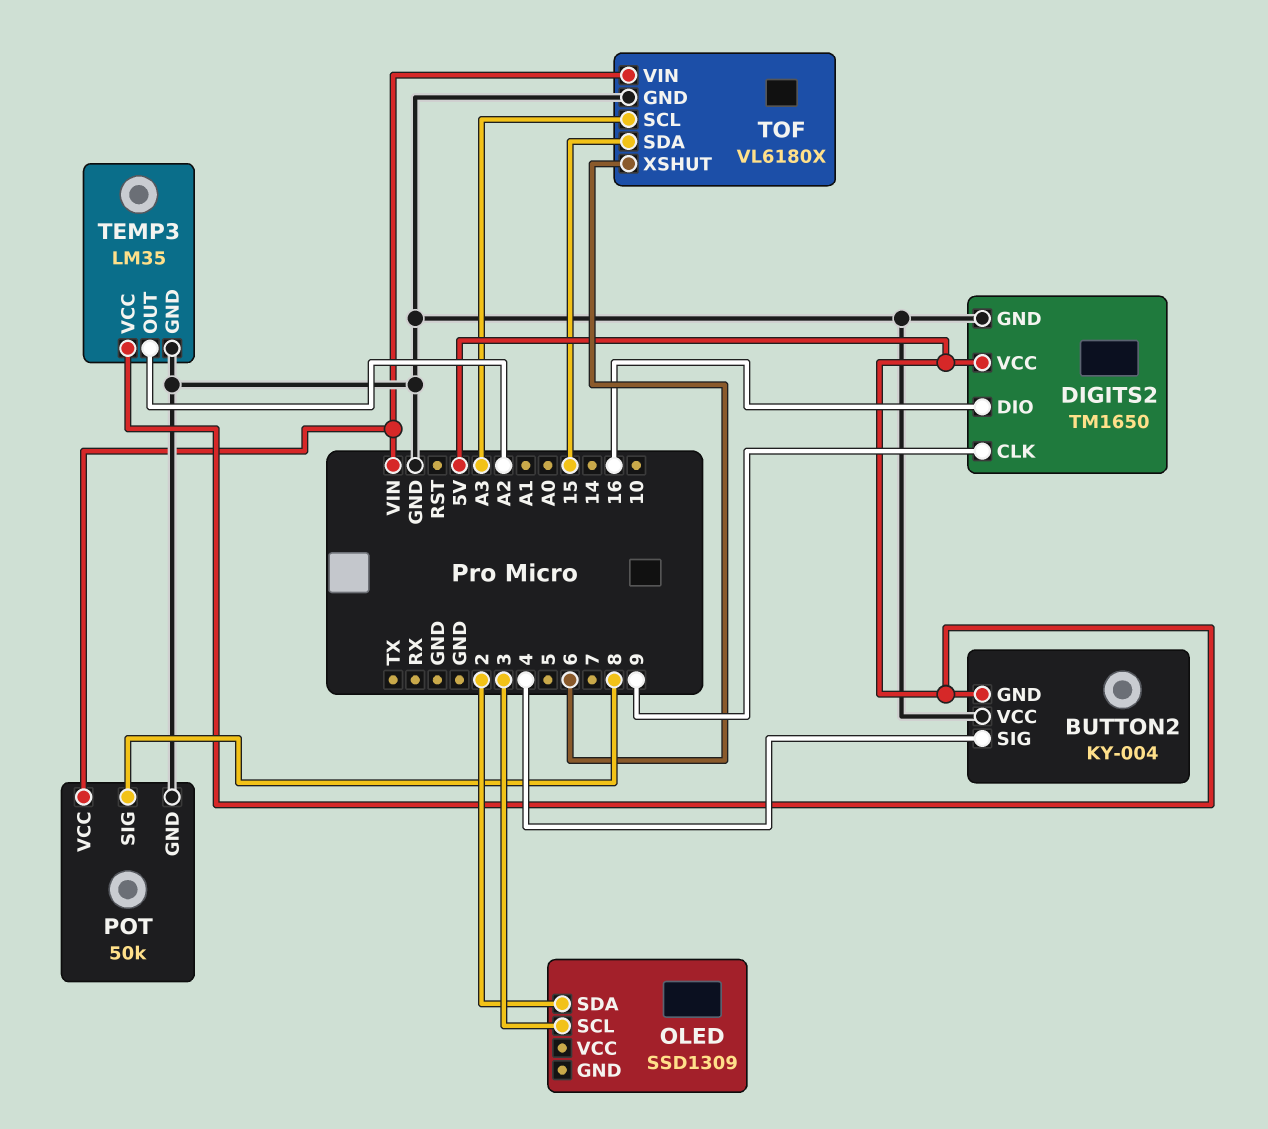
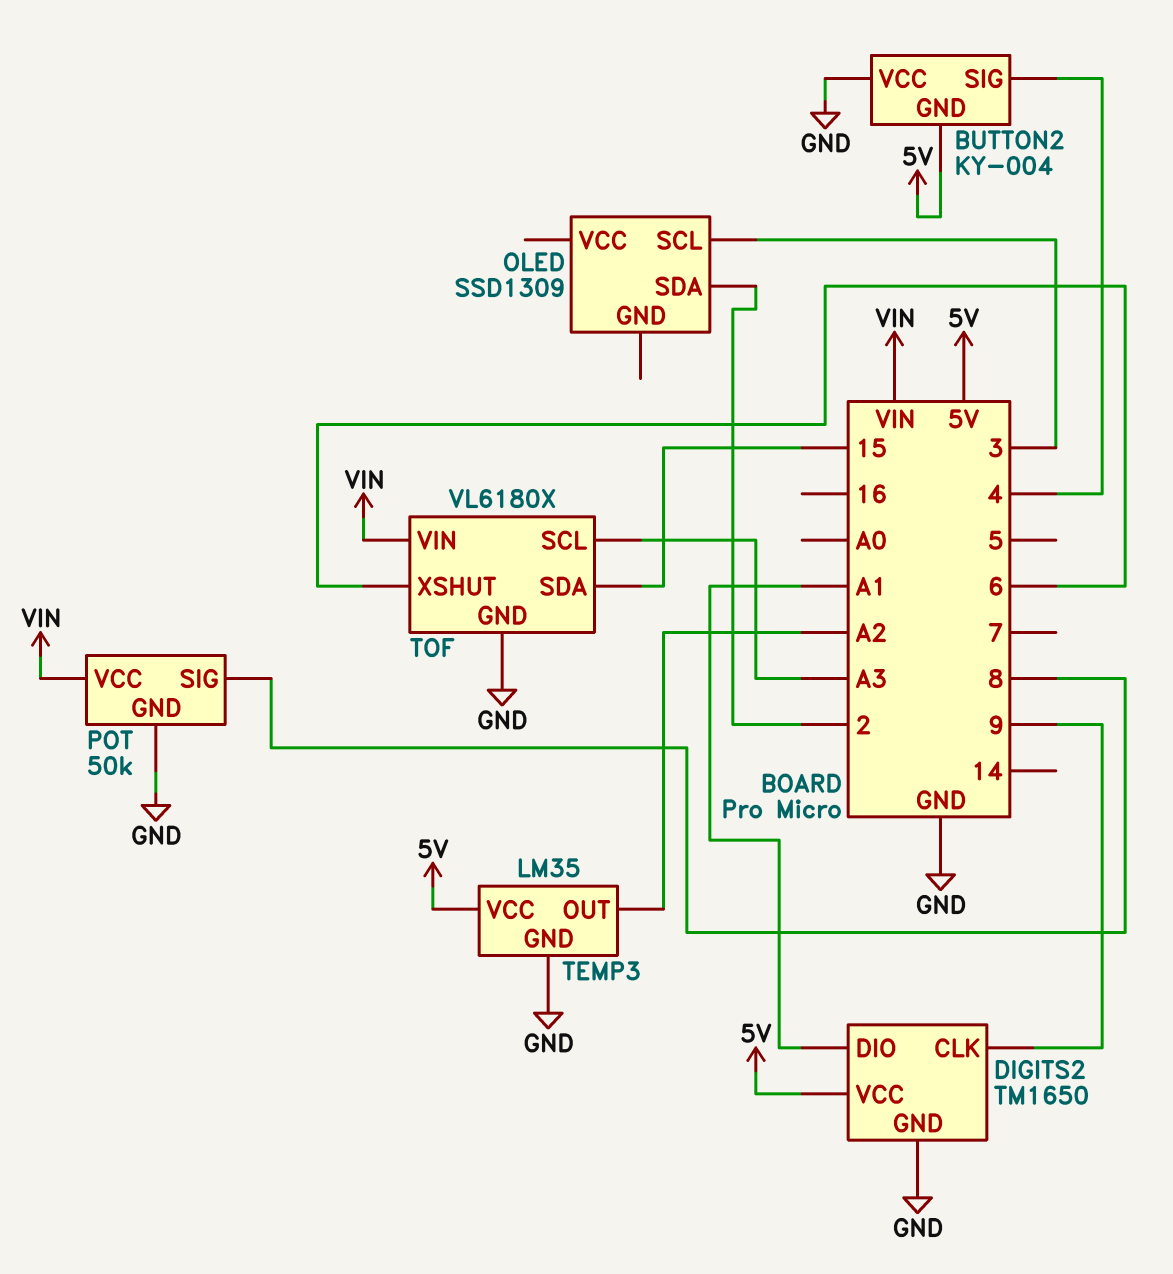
DIGITS2 pin DIO: 16 -> A1

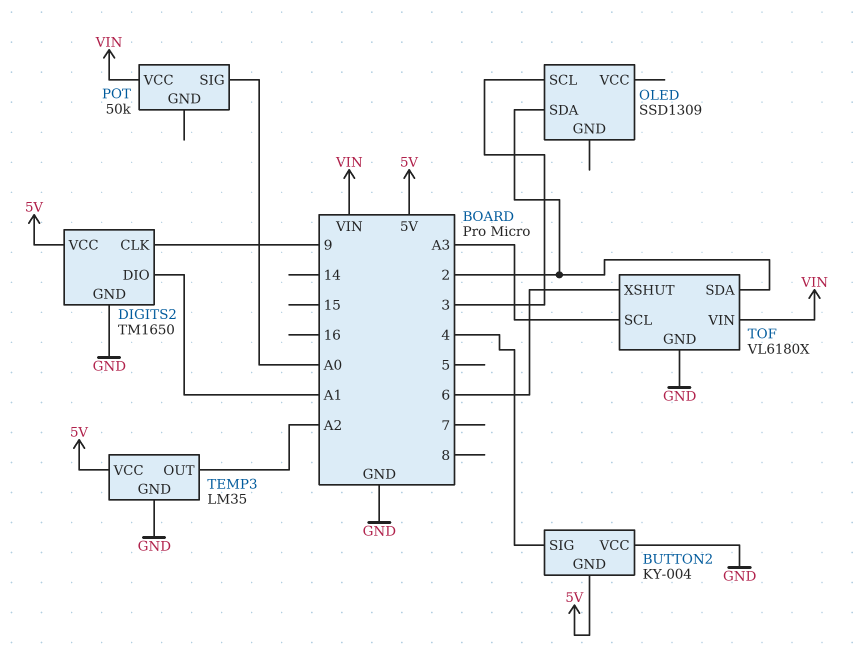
POT pin GND: GND -> none
POT pin SIG: 8 -> A0
TOF pin SDA: 15 -> 2

